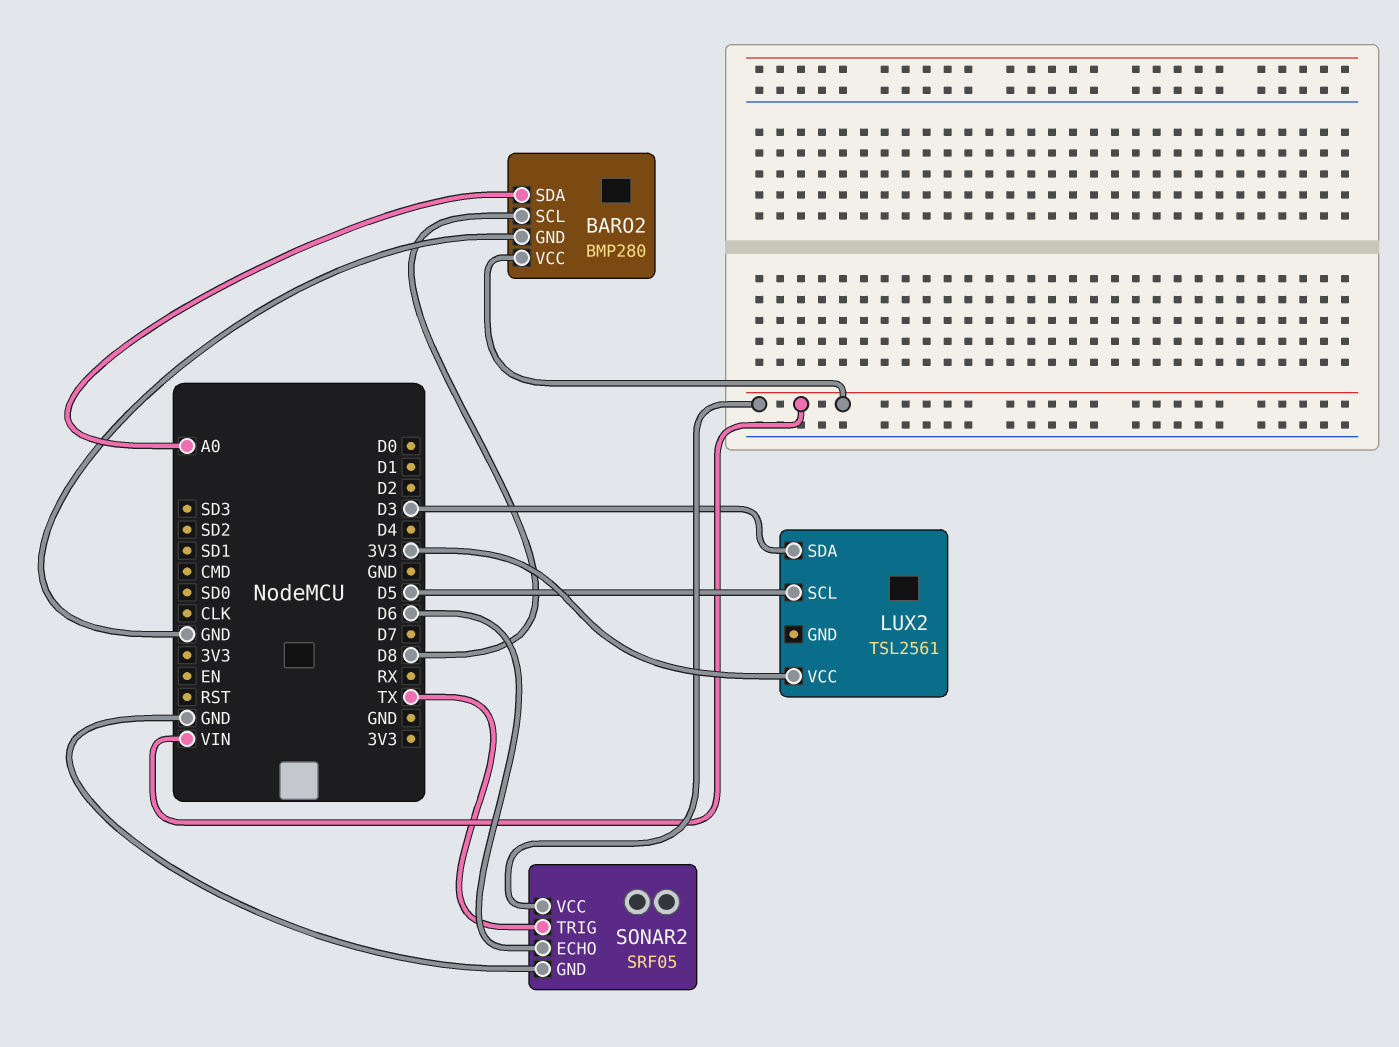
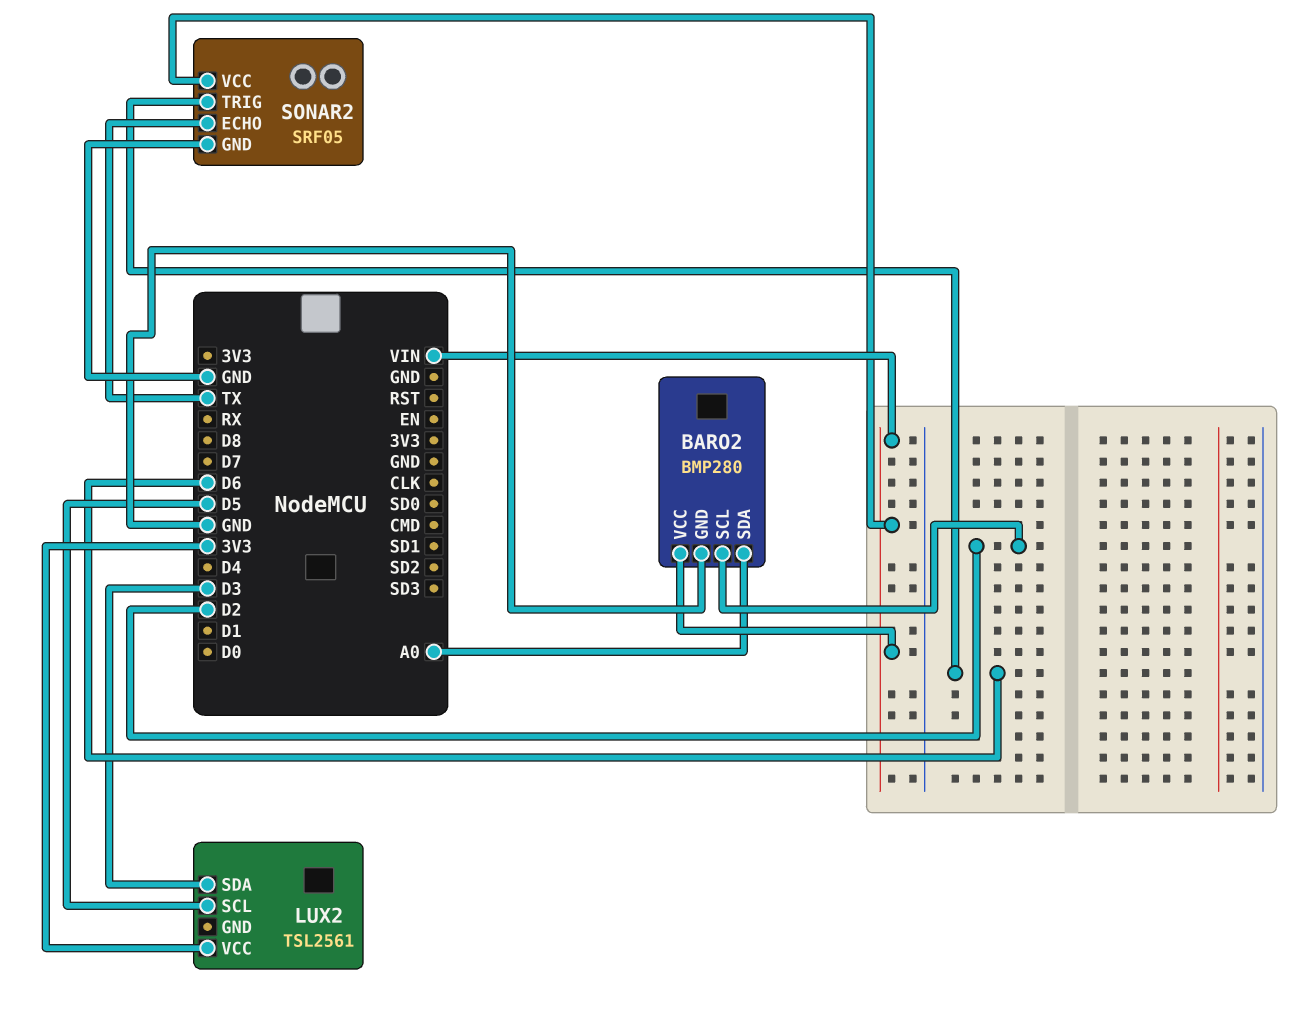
BARO2 pin SCL: D8 -> D2
SONAR2 pin ECHO: D6 -> TX
SONAR2 pin TRIG: TX -> D6

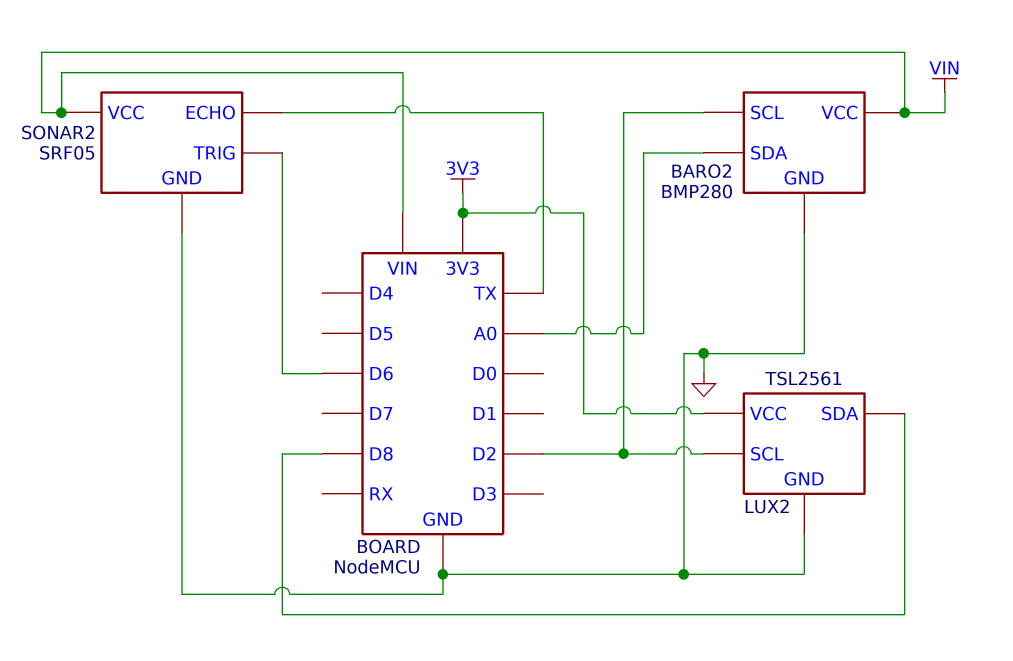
LUX2 pin GND: none -> GND
LUX2 pin SCL: D5 -> D2
LUX2 pin SDA: D3 -> D8

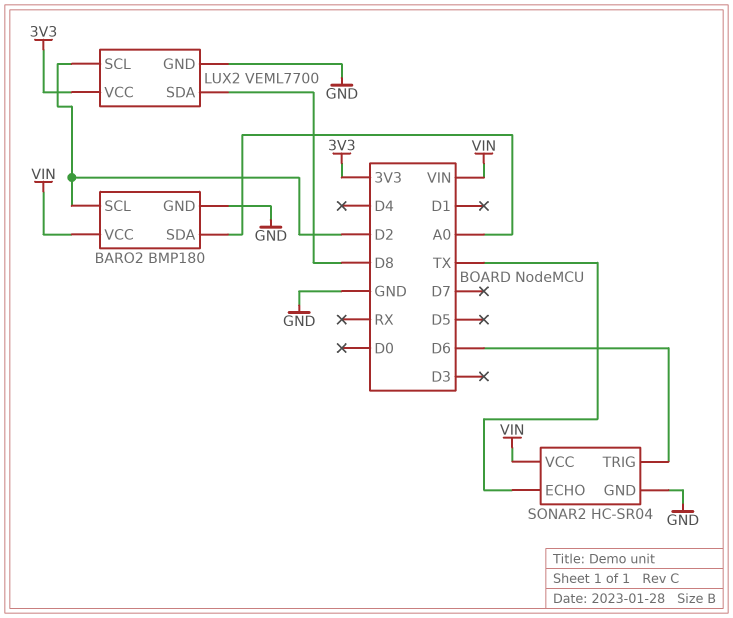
BARO2: BMP280 -> BMP180
LUX2: TSL2561 -> VEML7700
SONAR2: SRF05 -> HC-SR04

